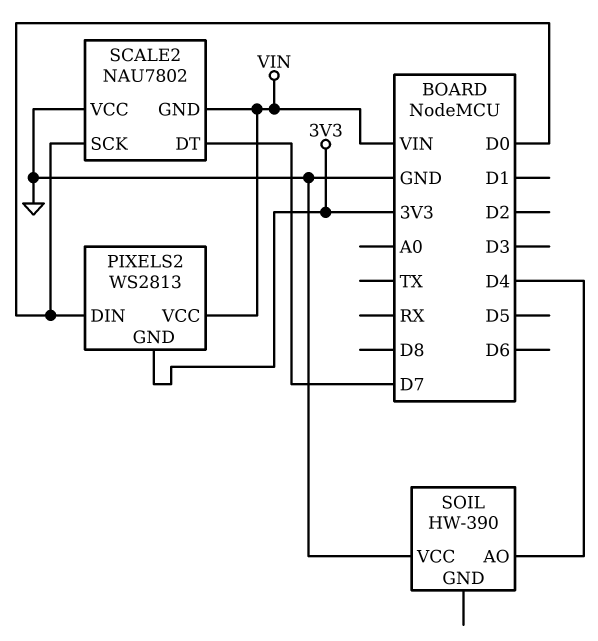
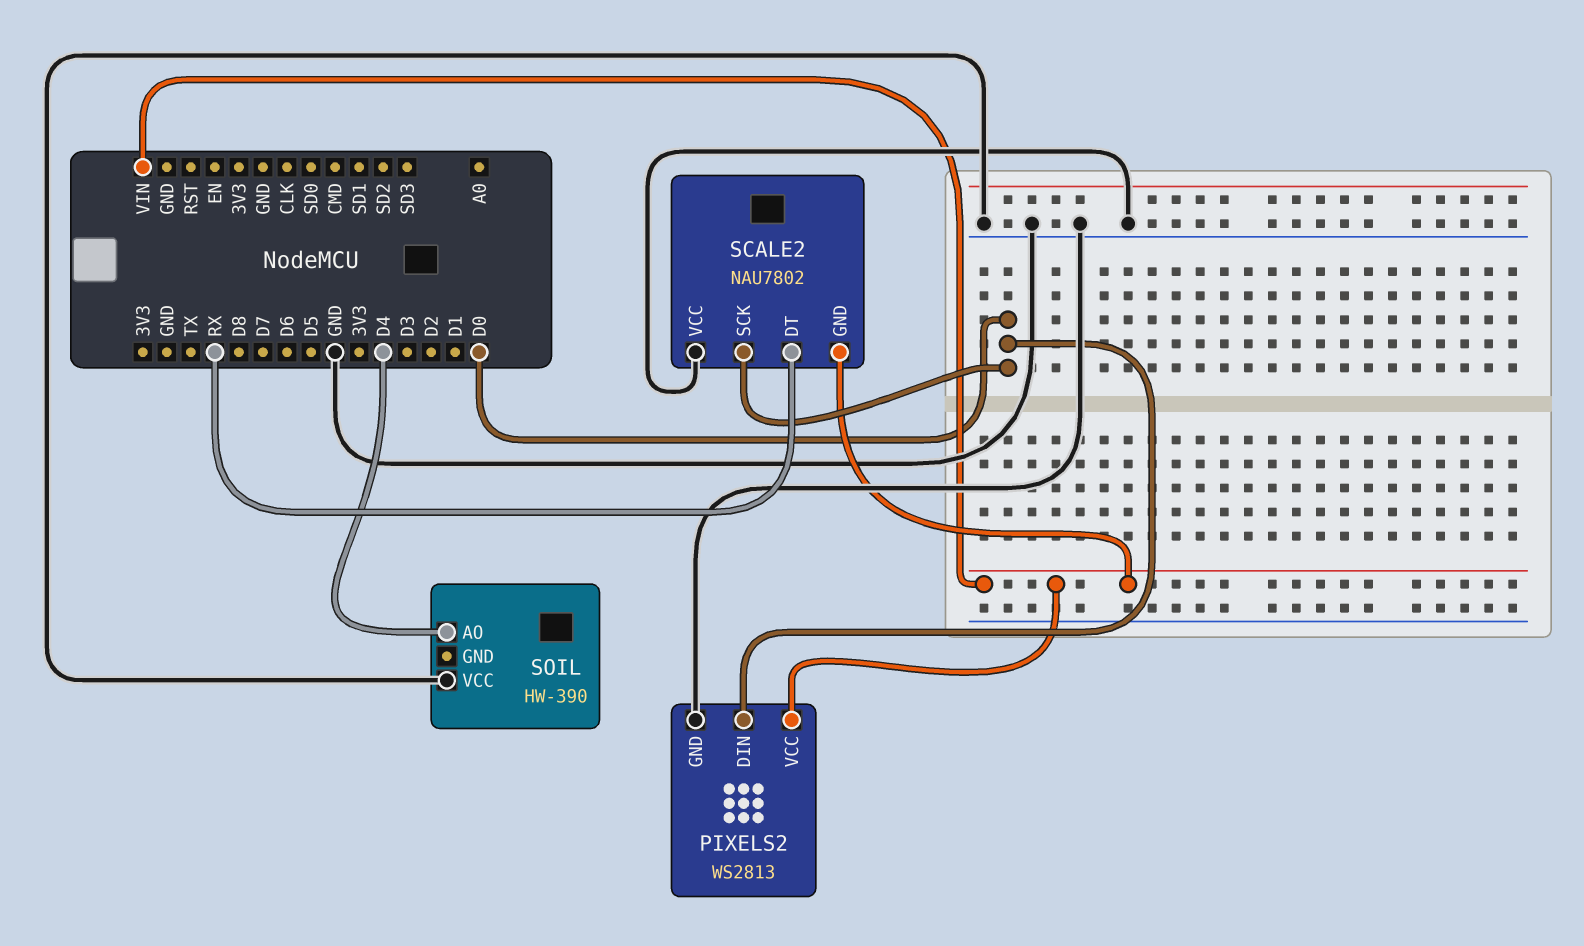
PIXELS2 pin GND: 3V3 -> GND
SCALE2 pin DT: D7 -> RX

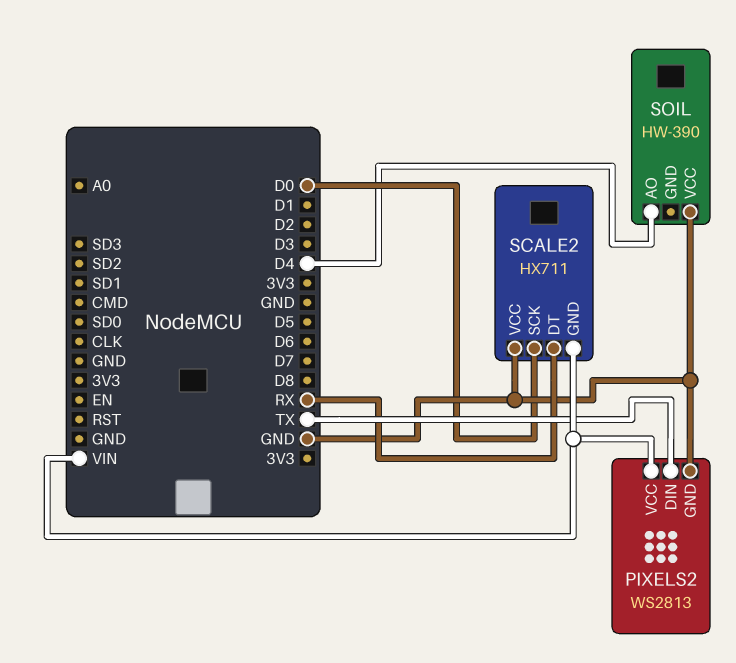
PIXELS2 pin DIN: D0 -> TX
SCALE2: NAU7802 -> HX711

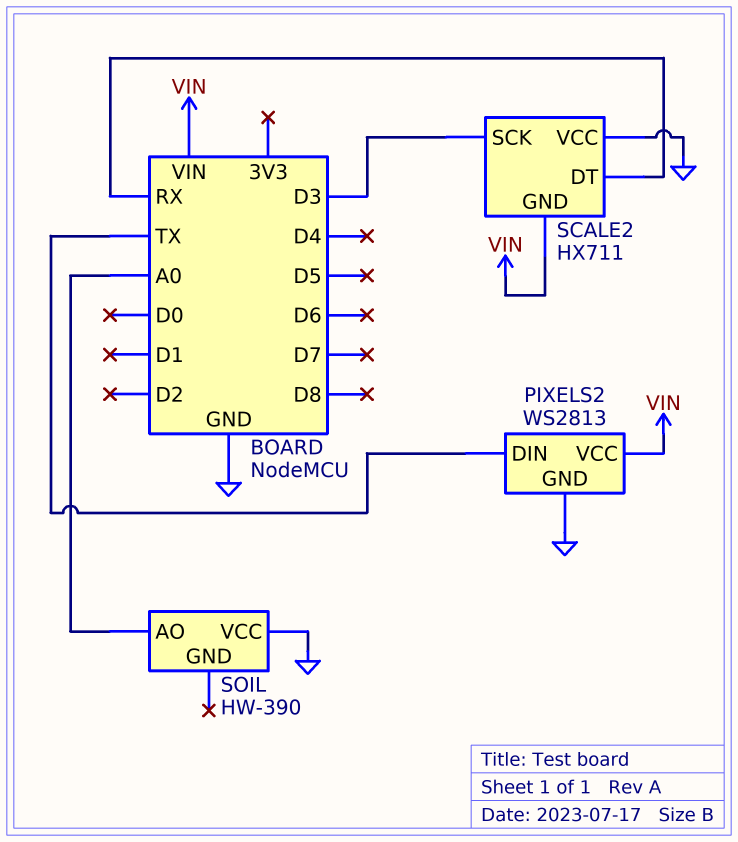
SCALE2 pin SCK: D0 -> D3
SOIL pin AO: D4 -> A0

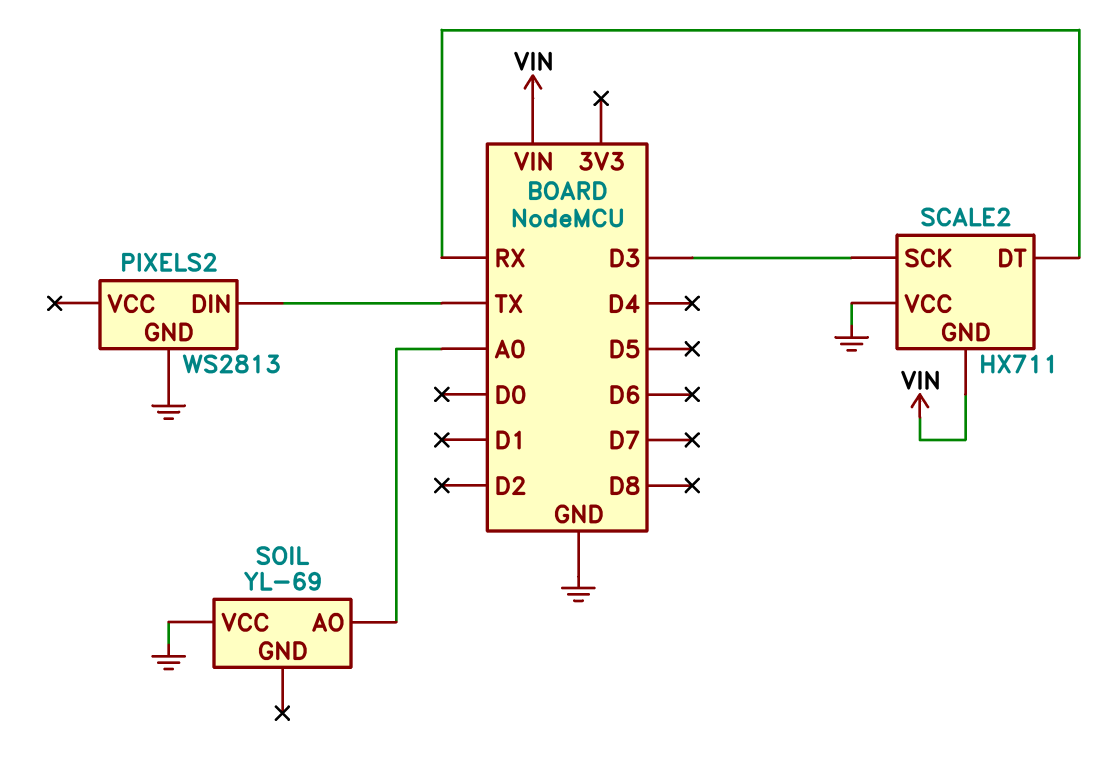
PIXELS2 pin VCC: VIN -> none
SOIL: HW-390 -> YL-69

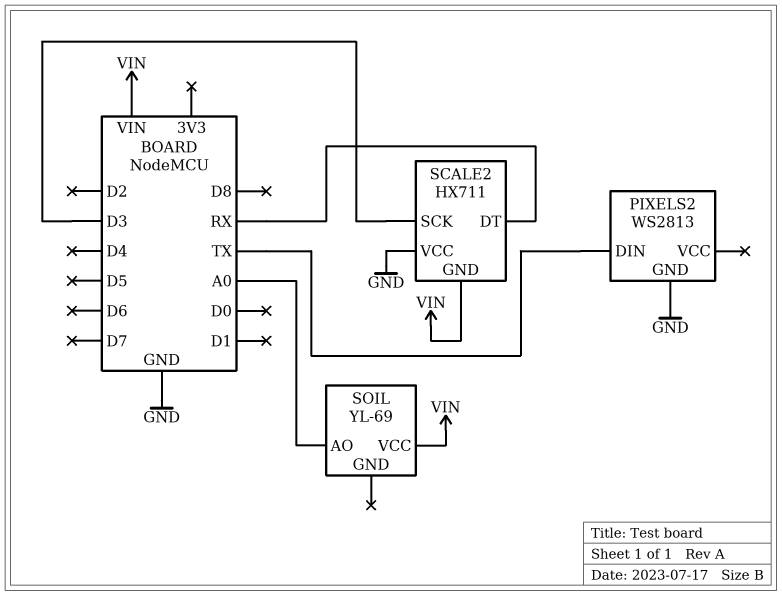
SOIL pin VCC: GND -> VIN

